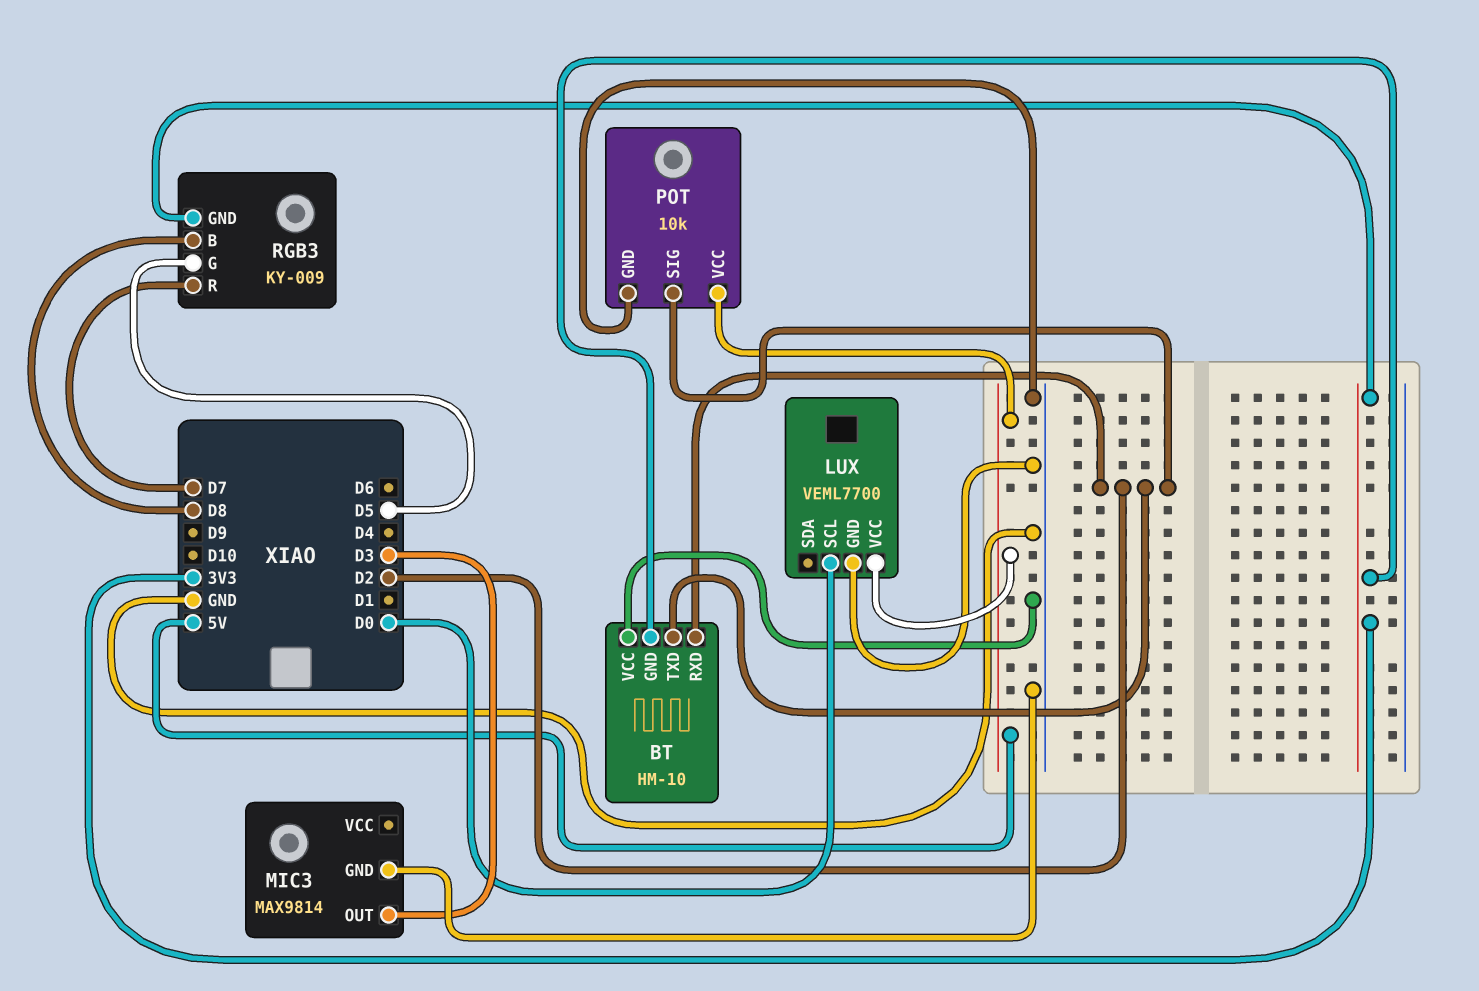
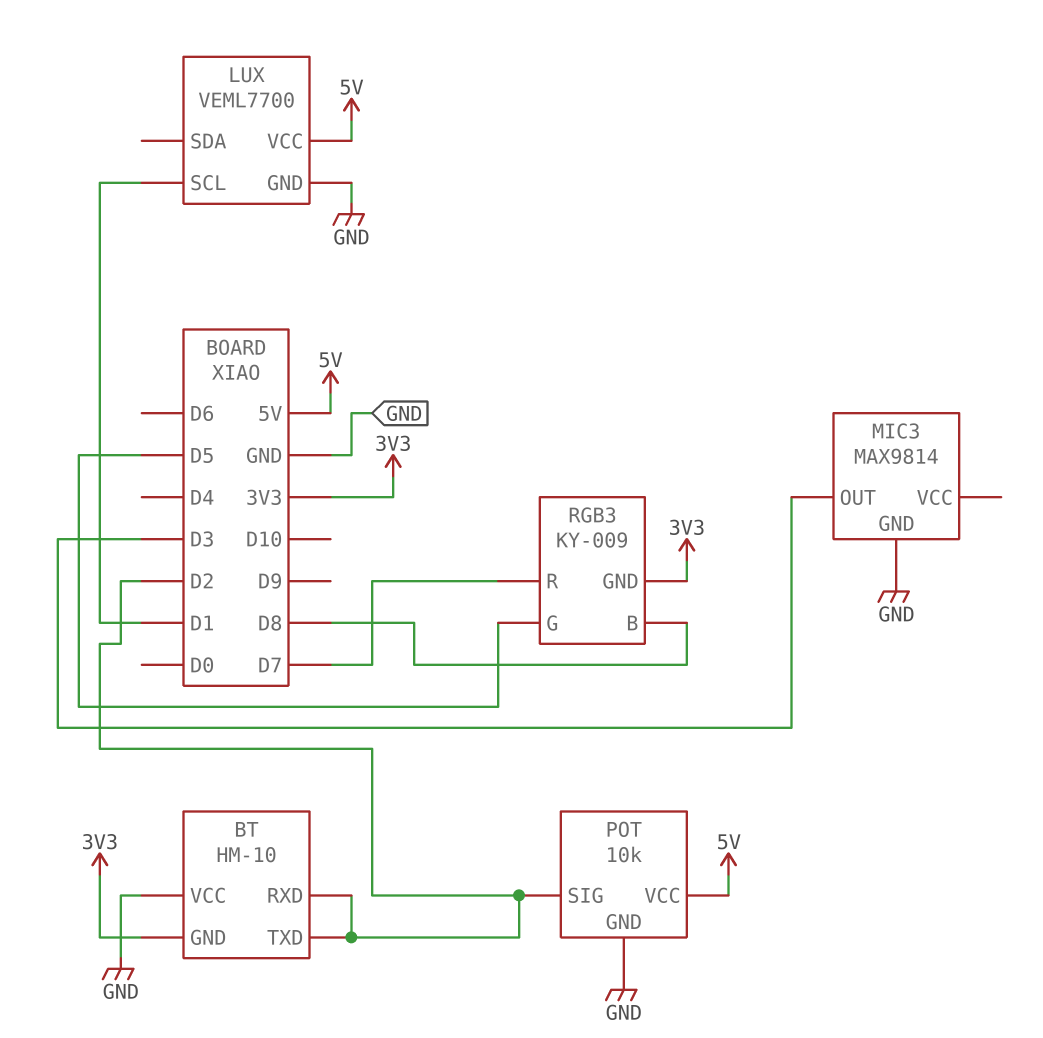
LUX pin SCL: D0 -> D1

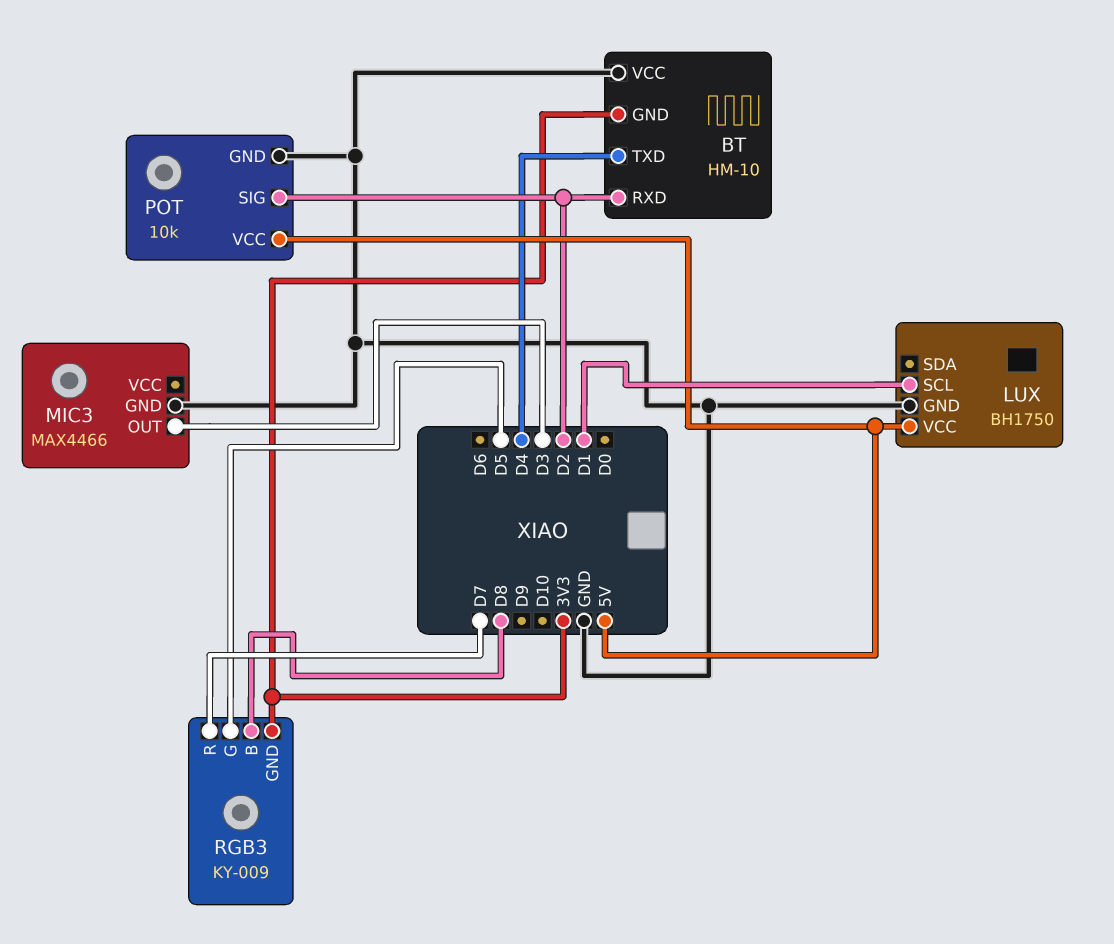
BT pin TXD: D2 -> D4
LUX: VEML7700 -> BH1750
MIC3: MAX9814 -> MAX4466

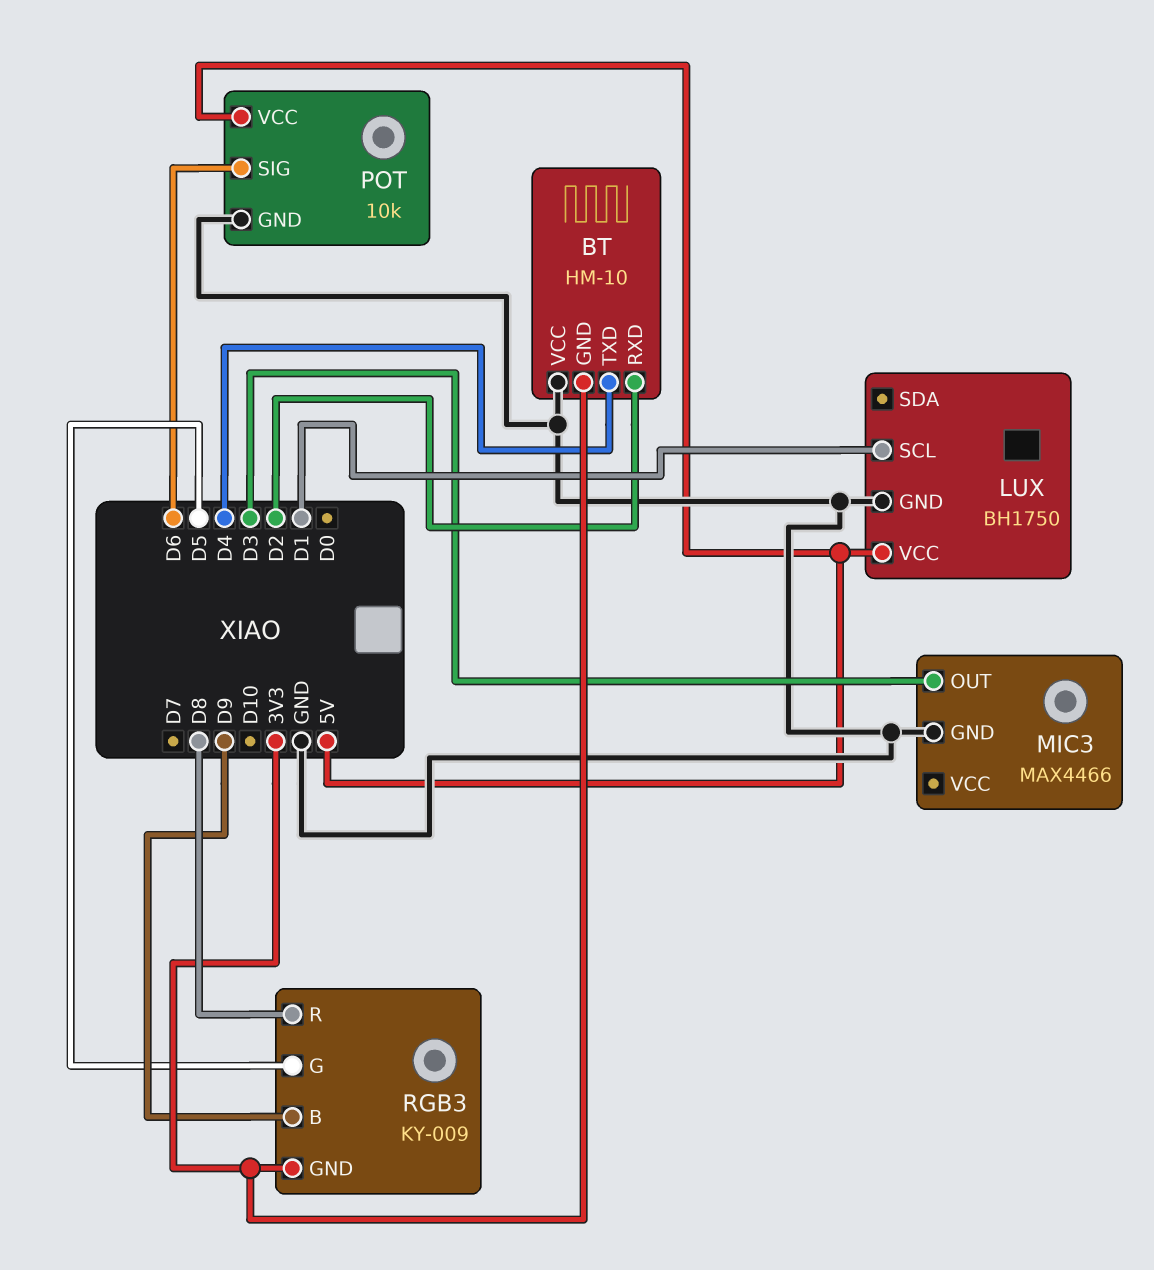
POT pin SIG: D2 -> D6
RGB3 pin B: D8 -> D9
RGB3 pin R: D7 -> D8

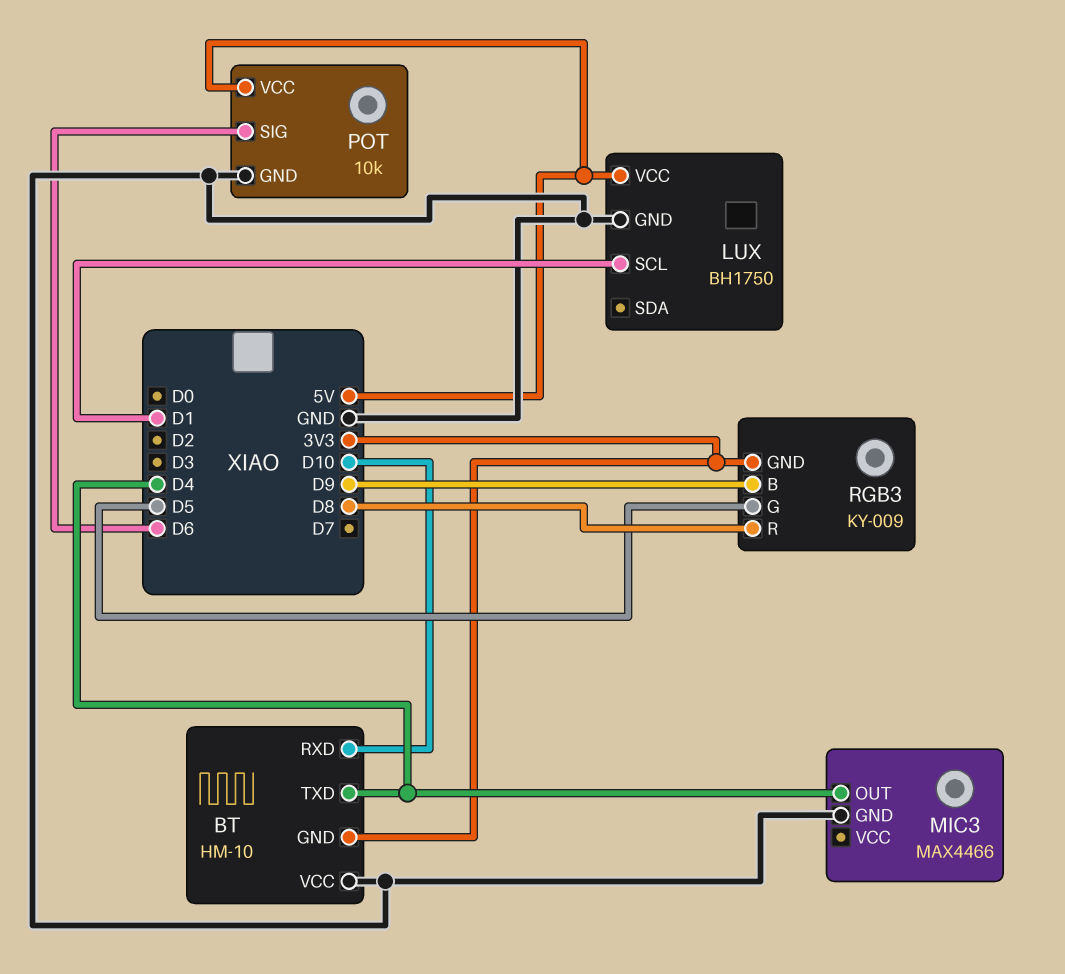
BT pin RXD: D2 -> D10
MIC3 pin OUT: D3 -> D4

